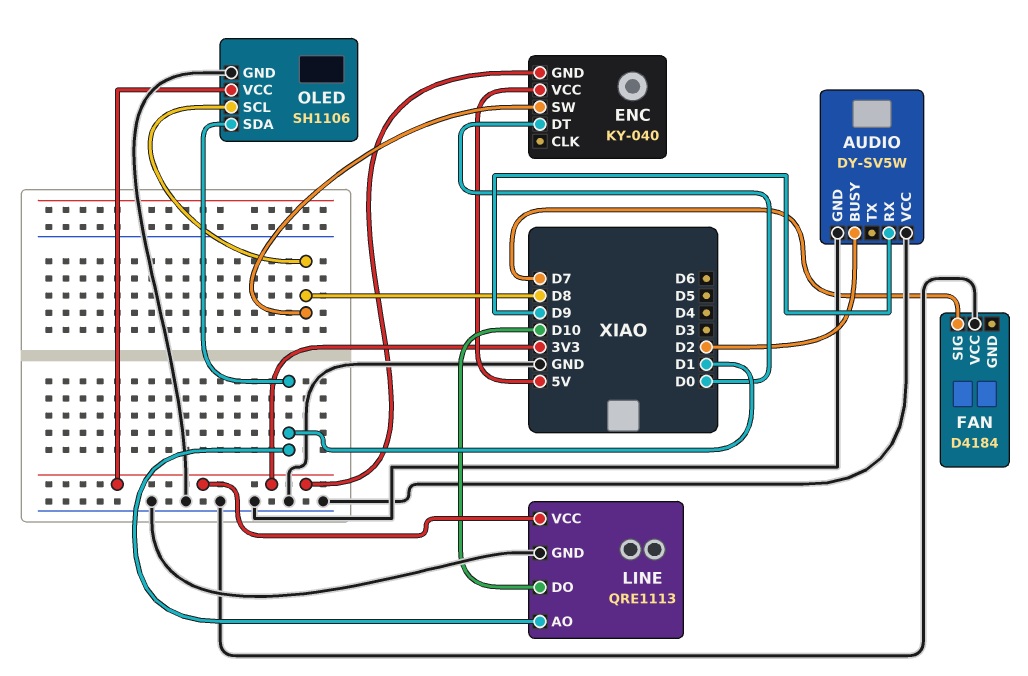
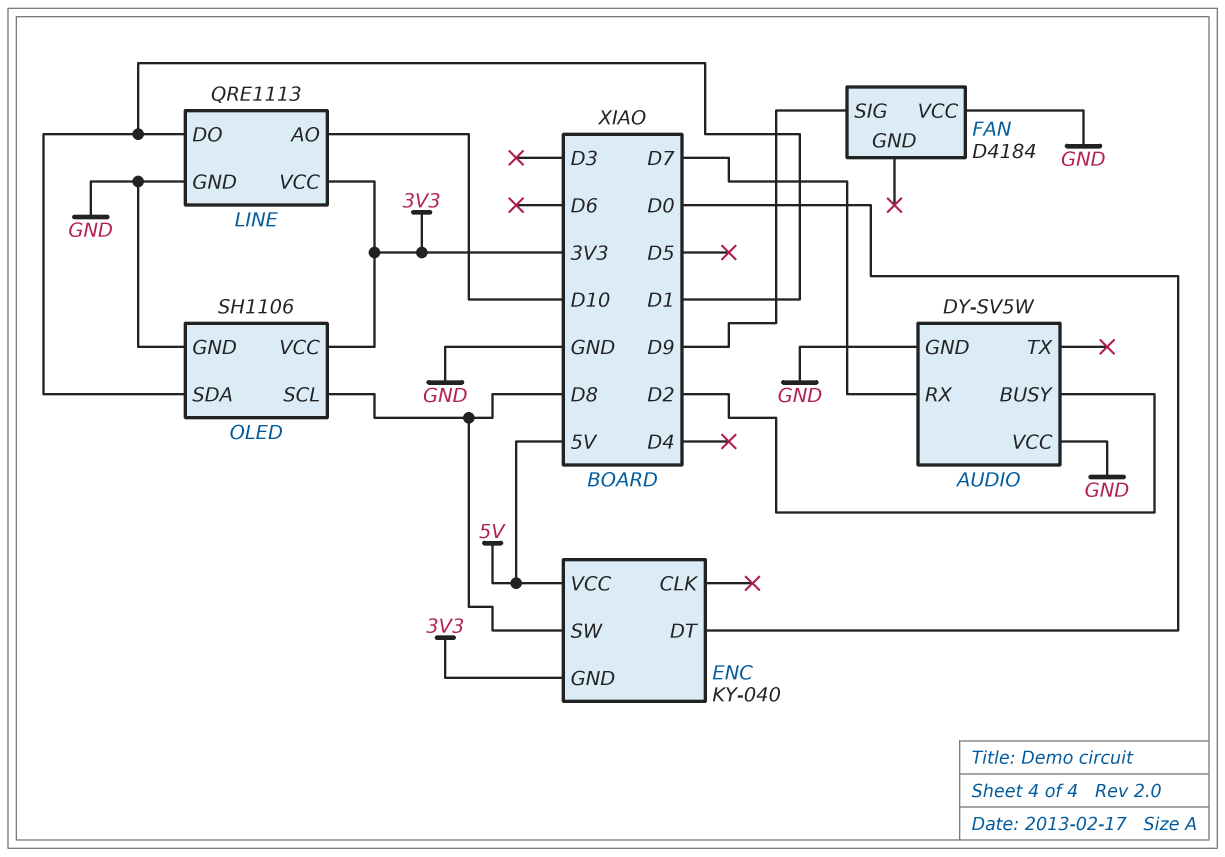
AUDIO pin RX: D9 -> D7
FAN pin SIG: D7 -> D9
LINE pin AO: D1 -> D10
LINE pin DO: D10 -> D1

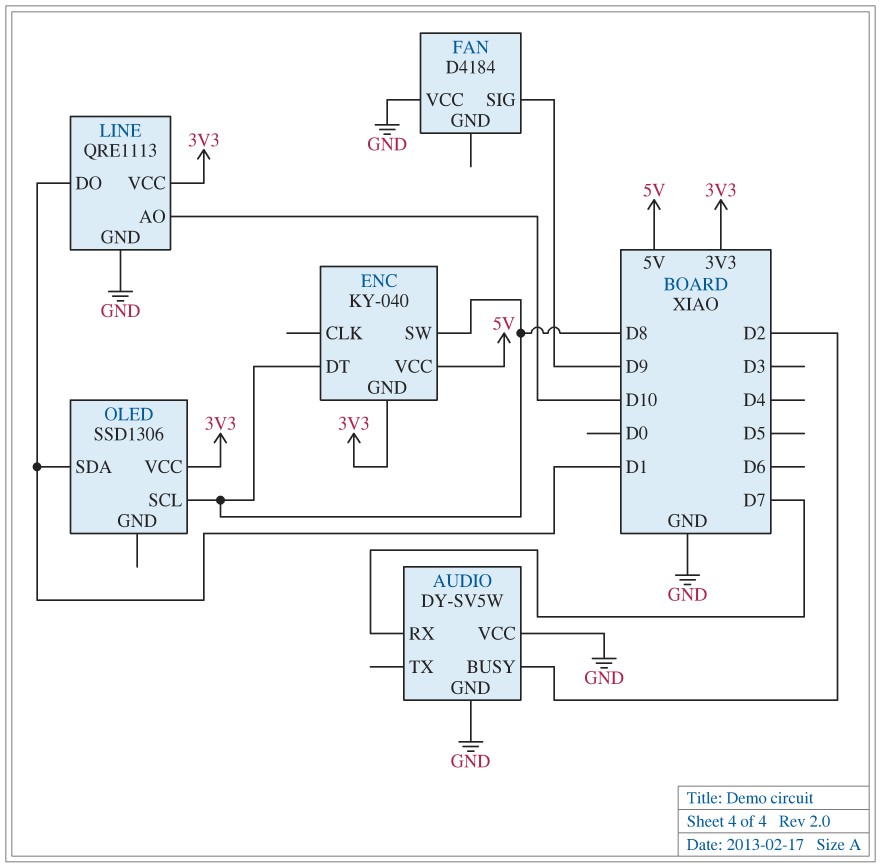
ENC pin DT: D0 -> D8
OLED: SH1106 -> SSD1306
OLED pin GND: GND -> none

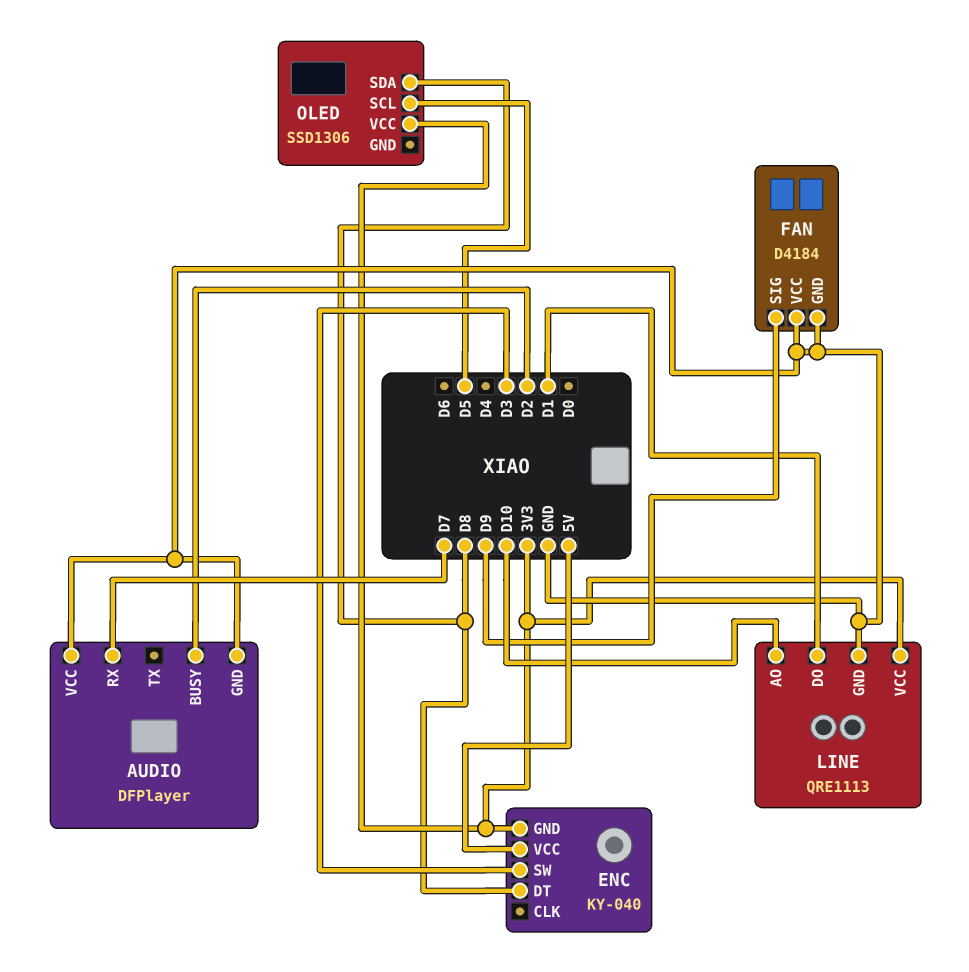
AUDIO: DY-SV5W -> DFPlayer
ENC pin SW: D8 -> D3
FAN pin GND: none -> GND
OLED pin SCL: D8 -> D5
OLED pin SDA: D1 -> D8

